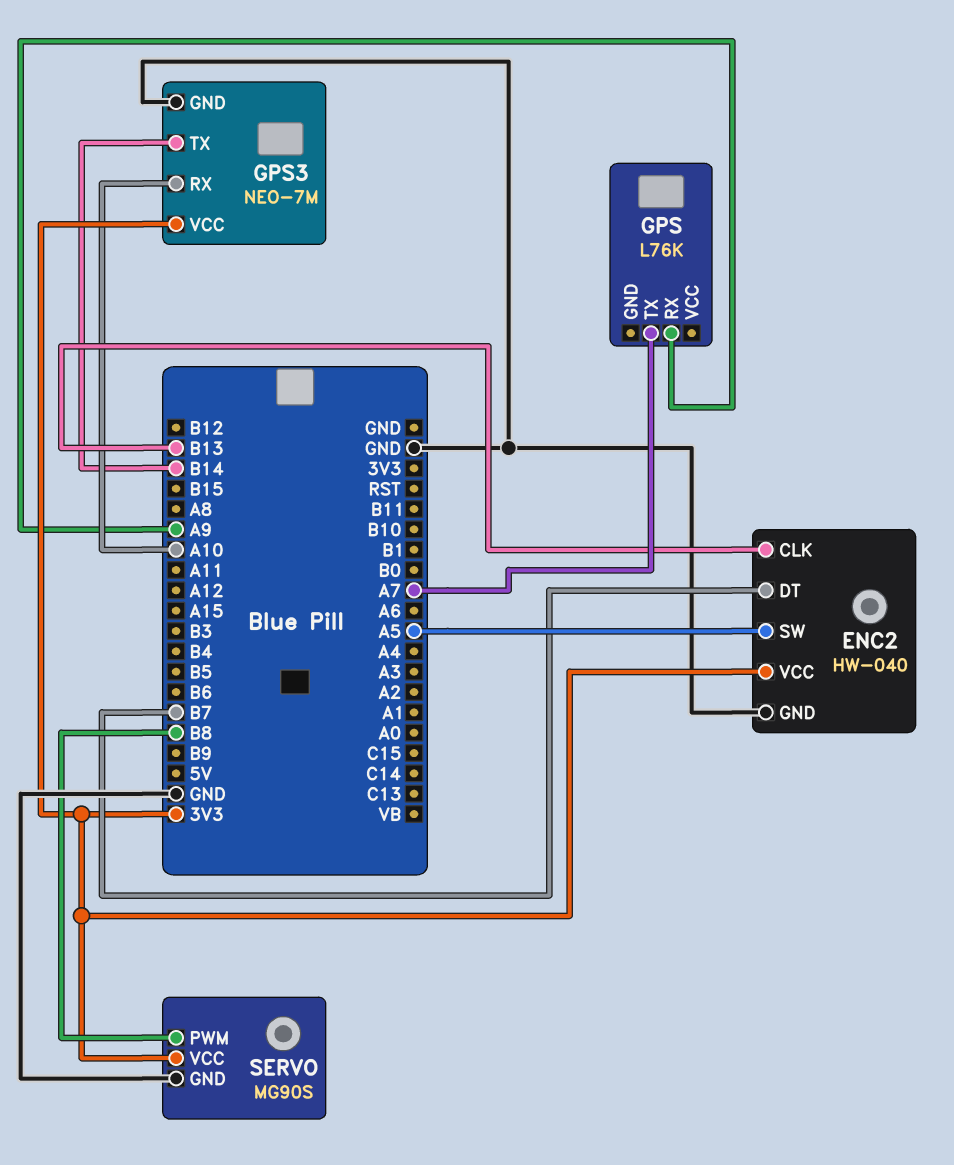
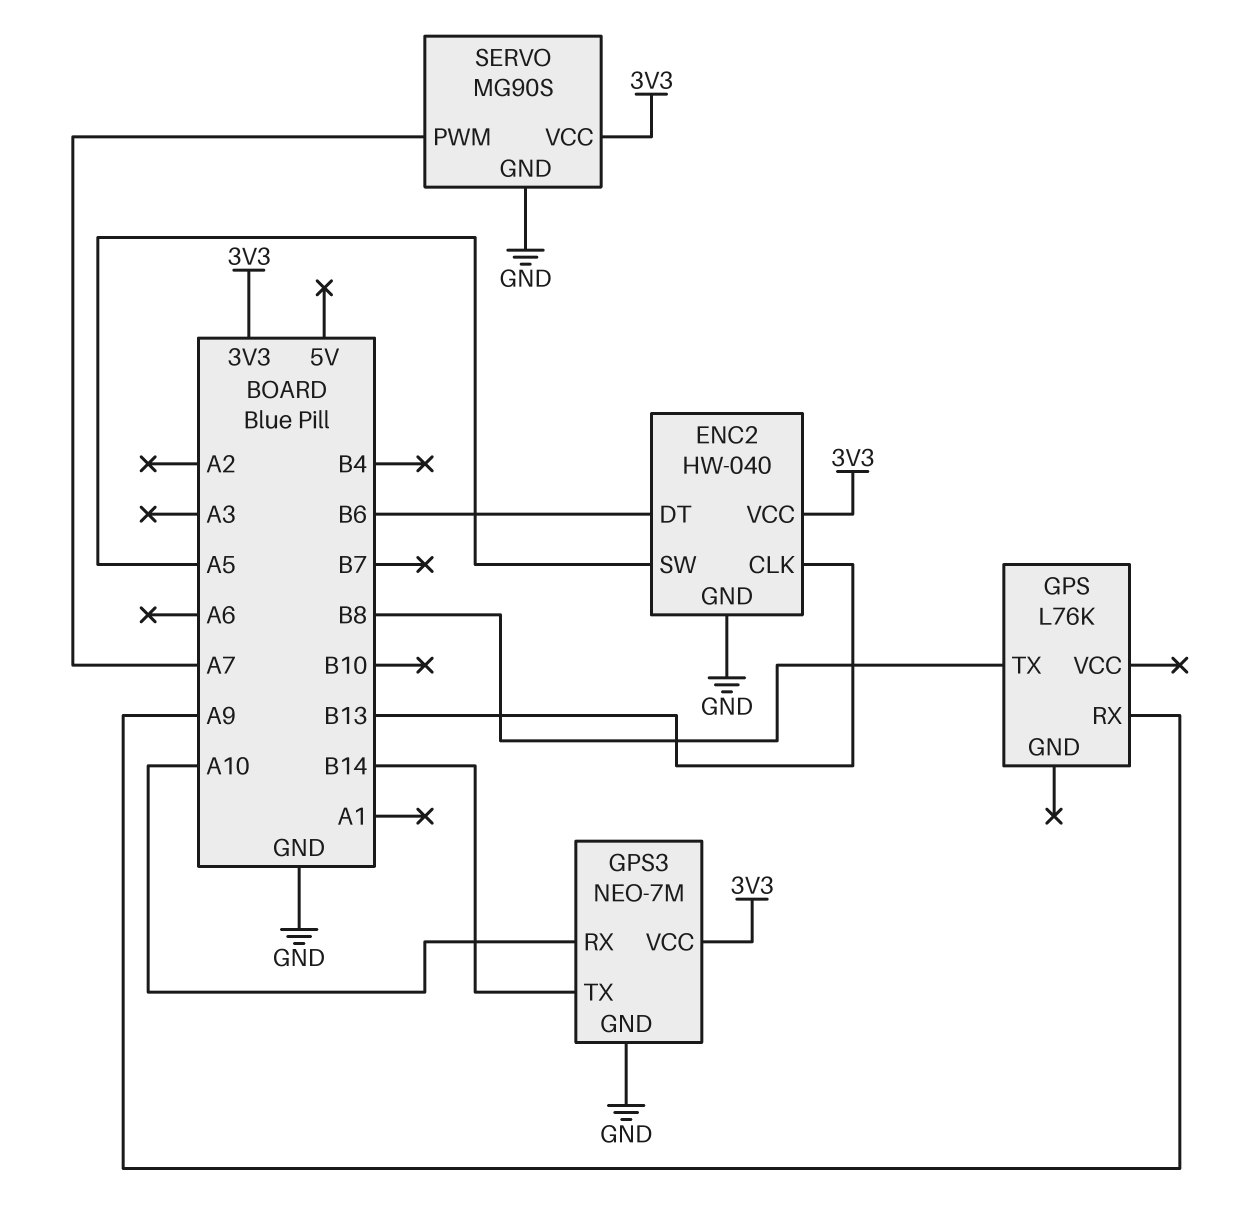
ENC2 pin DT: B7 -> B6
GPS pin TX: A7 -> B8
SERVO pin PWM: B8 -> A7

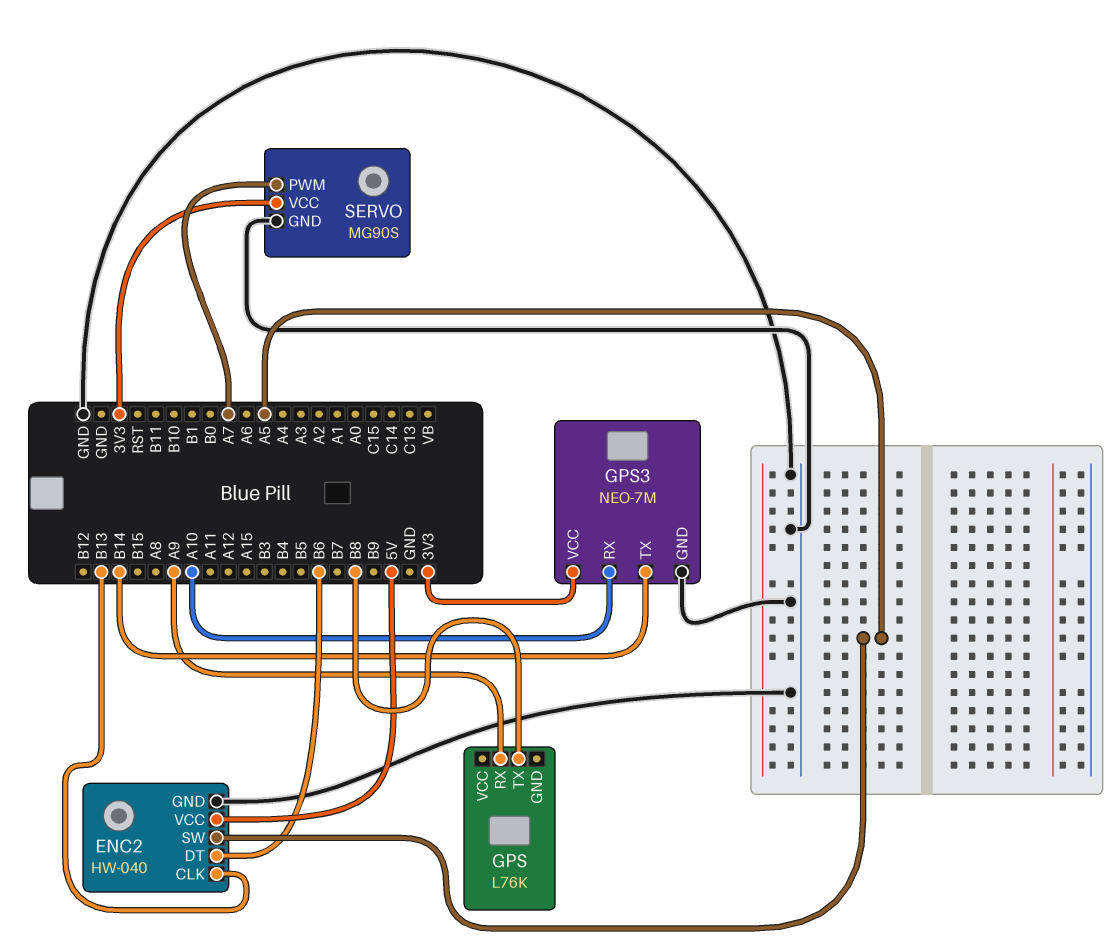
ENC2 pin VCC: 3V3 -> 5V

